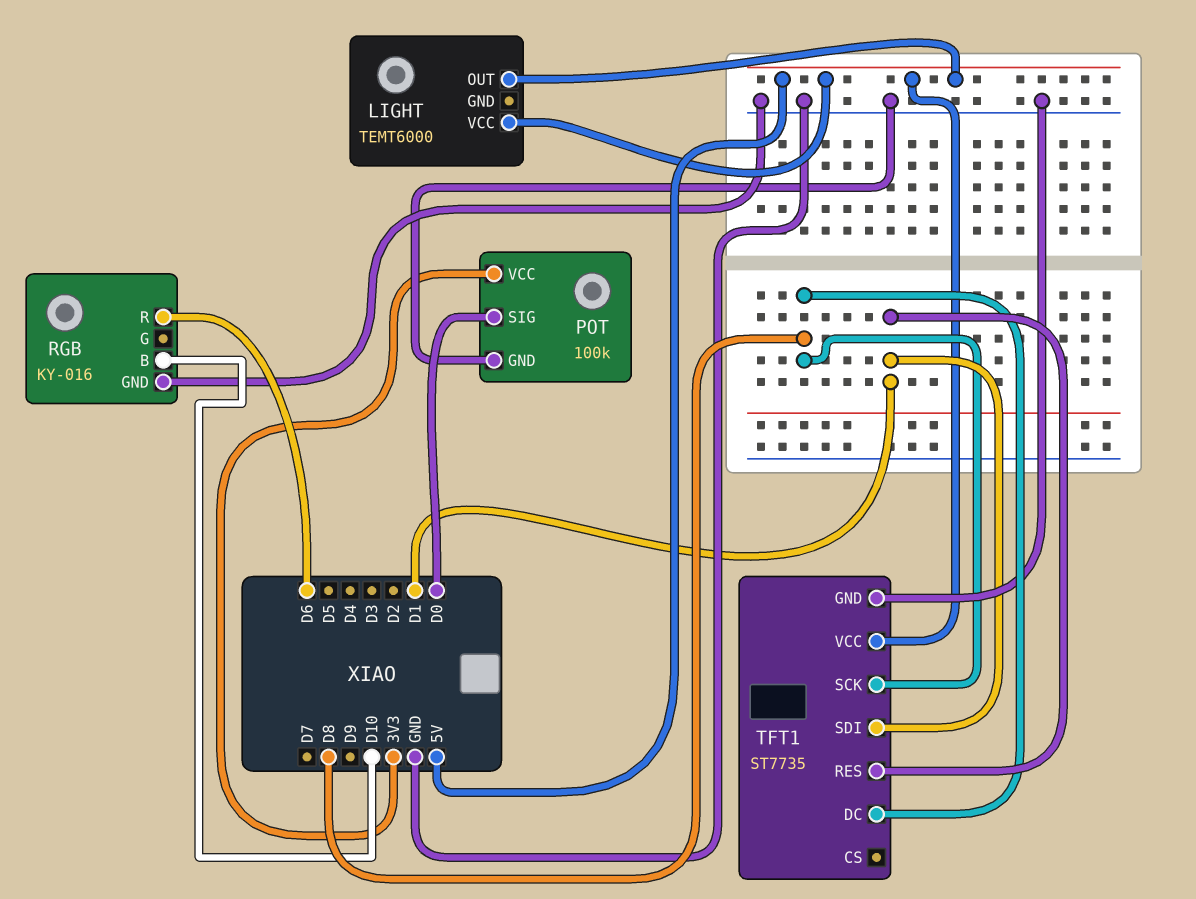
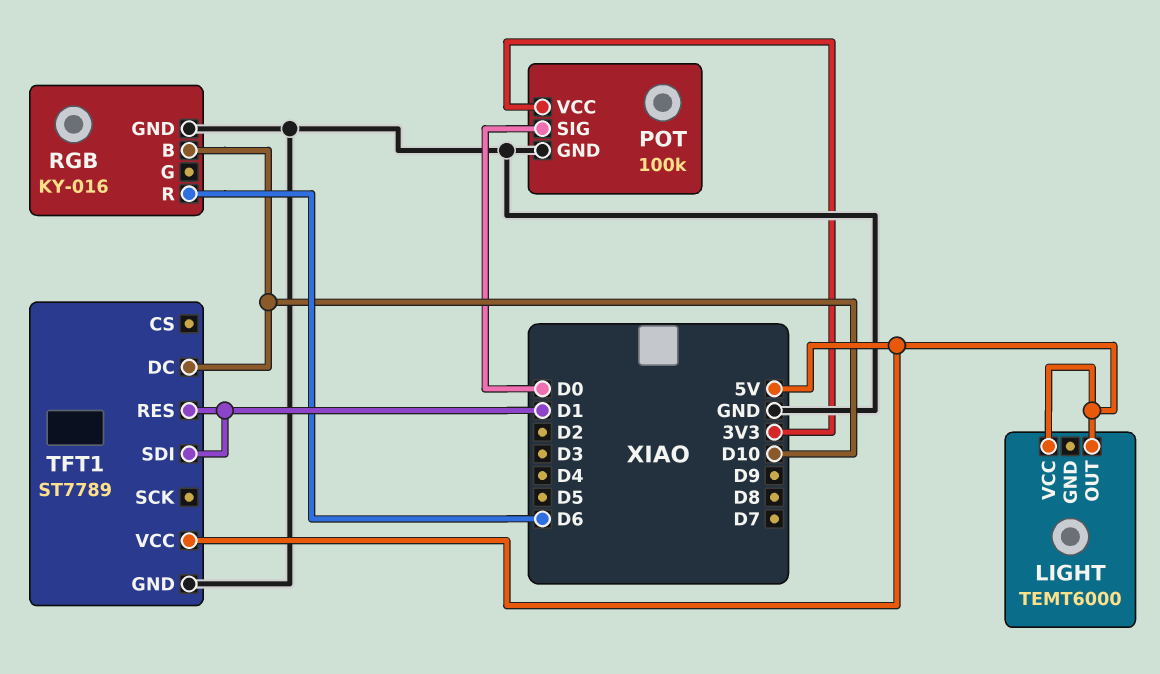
TFT1: ST7735 -> ST7789
TFT1 pin DC: D8 -> D10
TFT1 pin SCK: D8 -> none

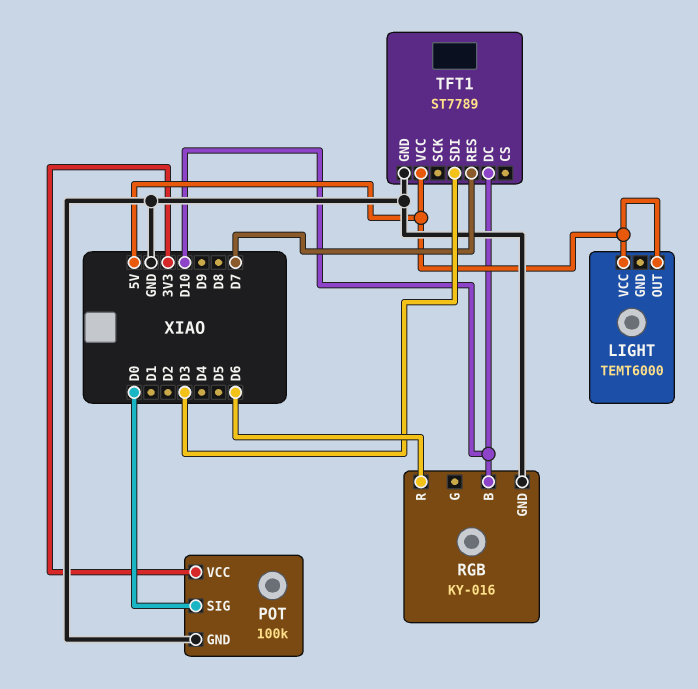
TFT1 pin RES: D1 -> D7
TFT1 pin SDI: D1 -> D3

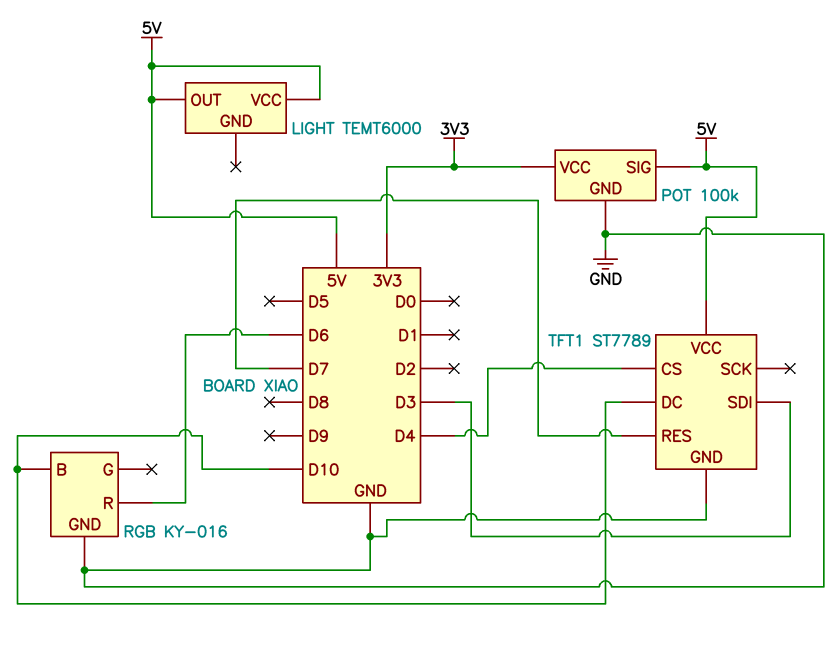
POT pin SIG: D0 -> 5V
TFT1 pin CS: none -> D4

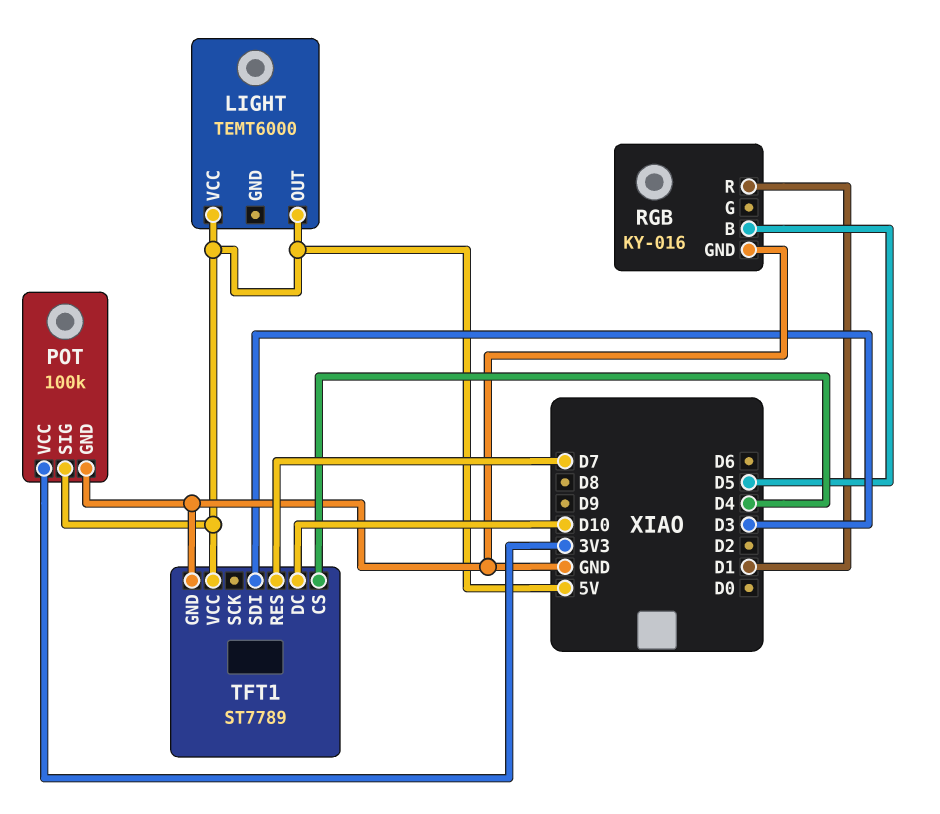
RGB pin B: D10 -> D5
RGB pin R: D6 -> D1

